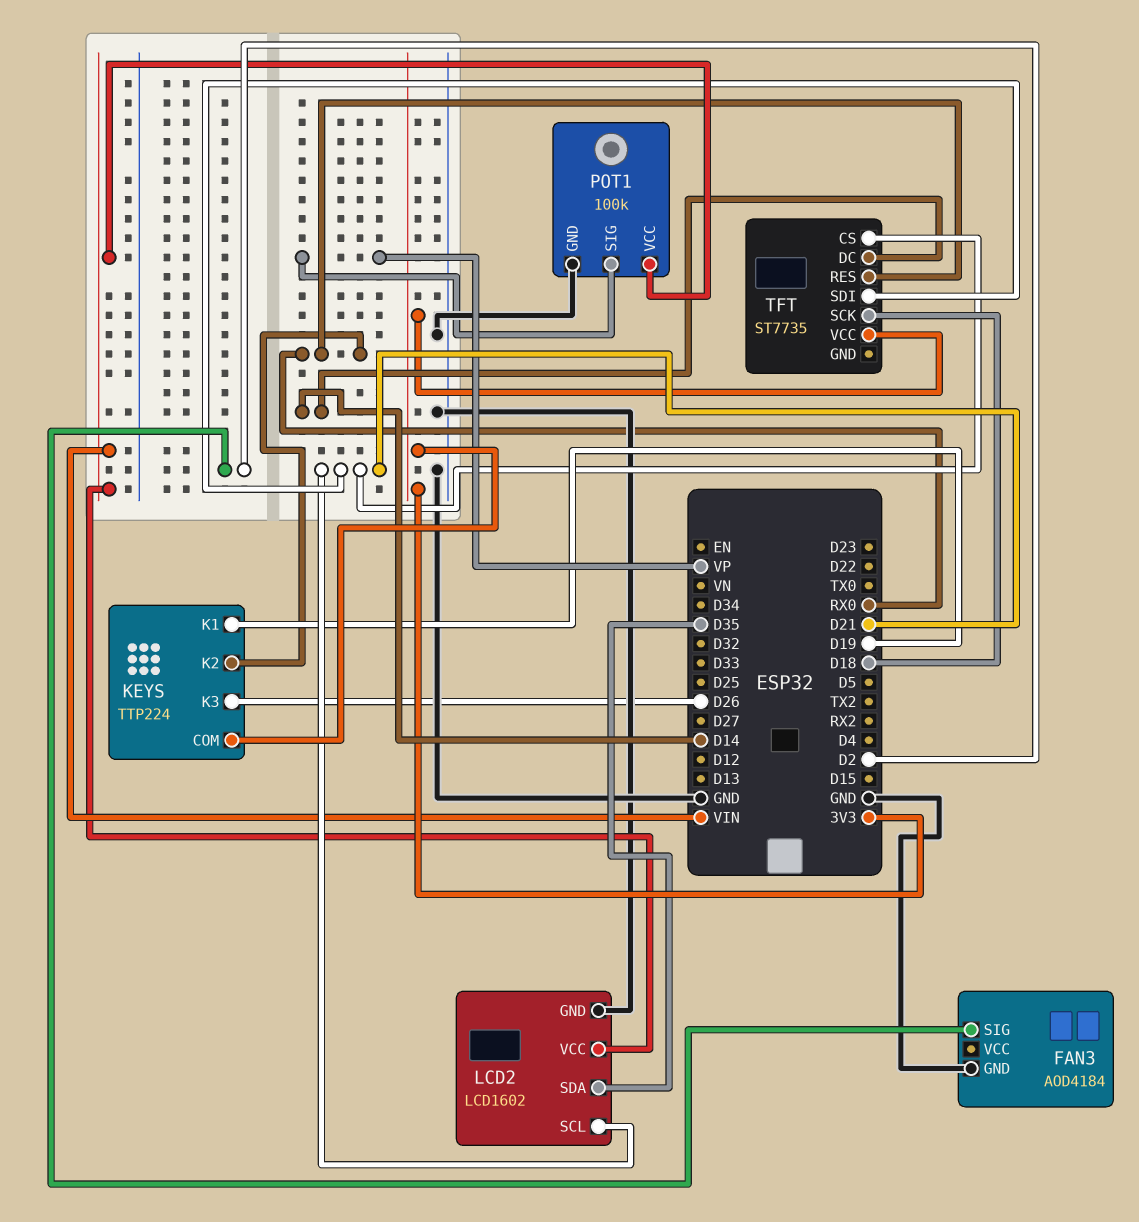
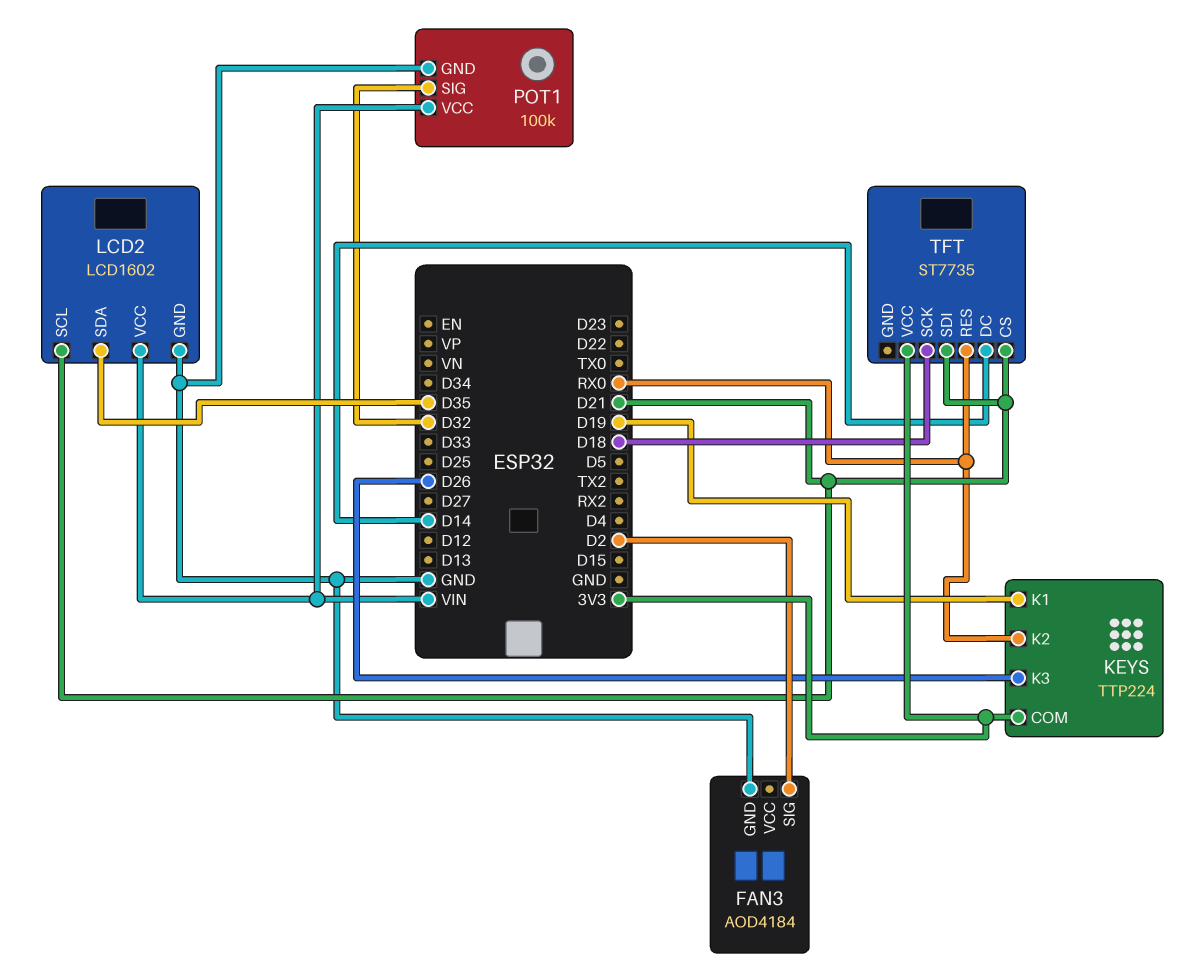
POT1 pin SIG: VP -> D32

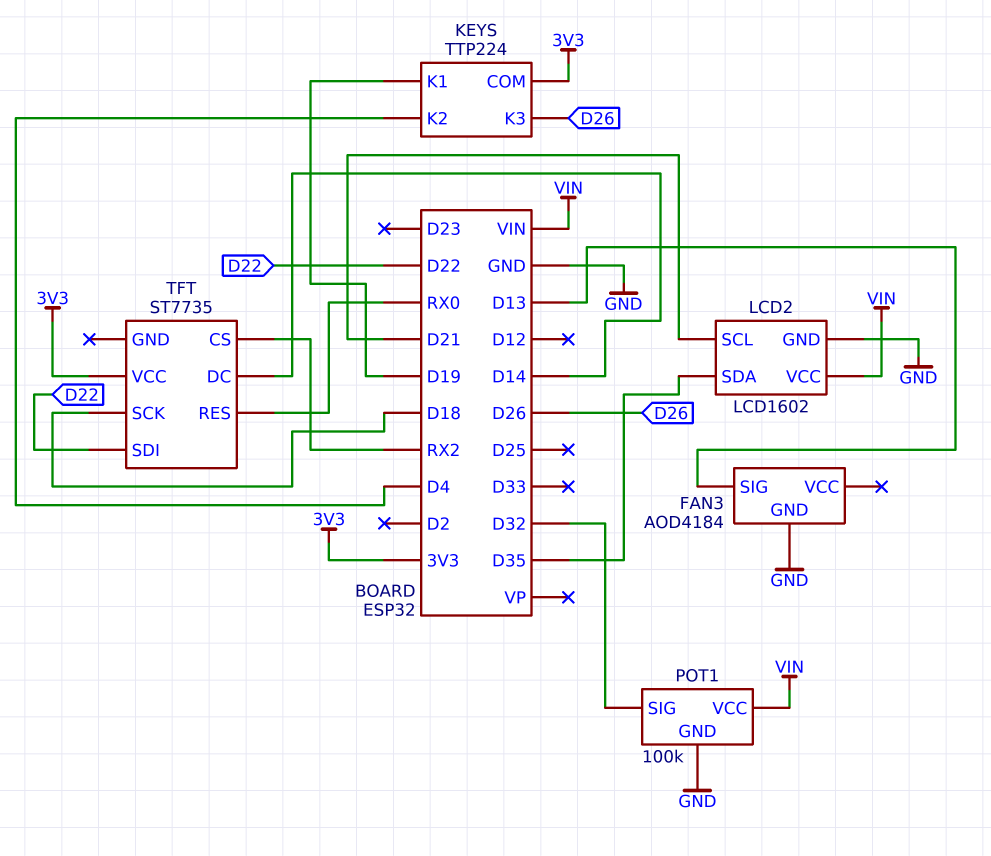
FAN3 pin SIG: D2 -> D13
KEYS pin K2: RX0 -> D4
TFT pin CS: D21 -> RX2
TFT pin SDI: D21 -> D22

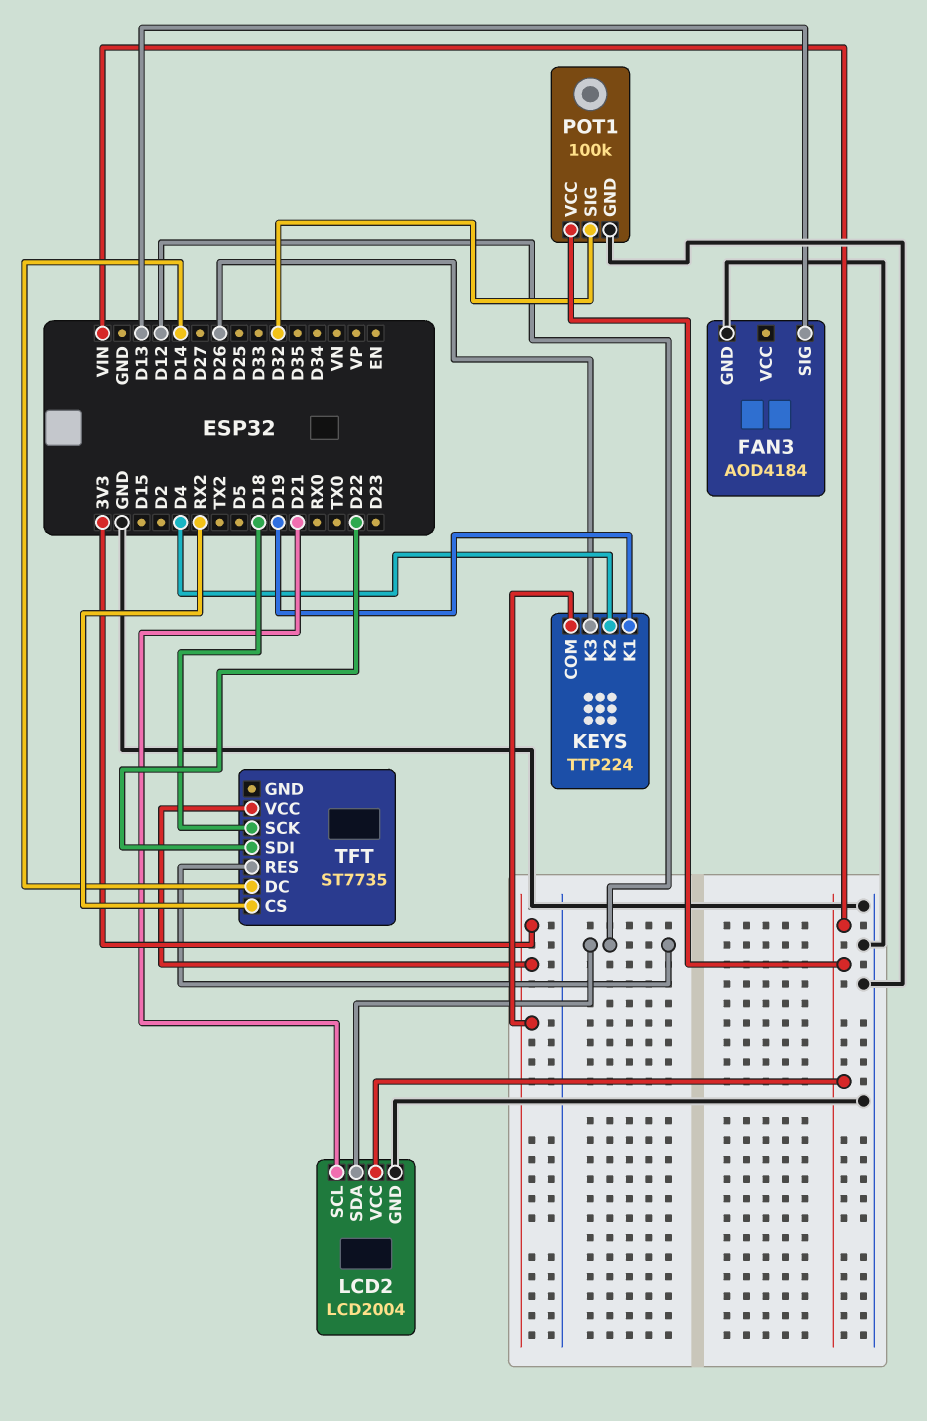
LCD2: LCD1602 -> LCD2004
LCD2 pin SDA: D35 -> D12
TFT pin RES: RX0 -> D12

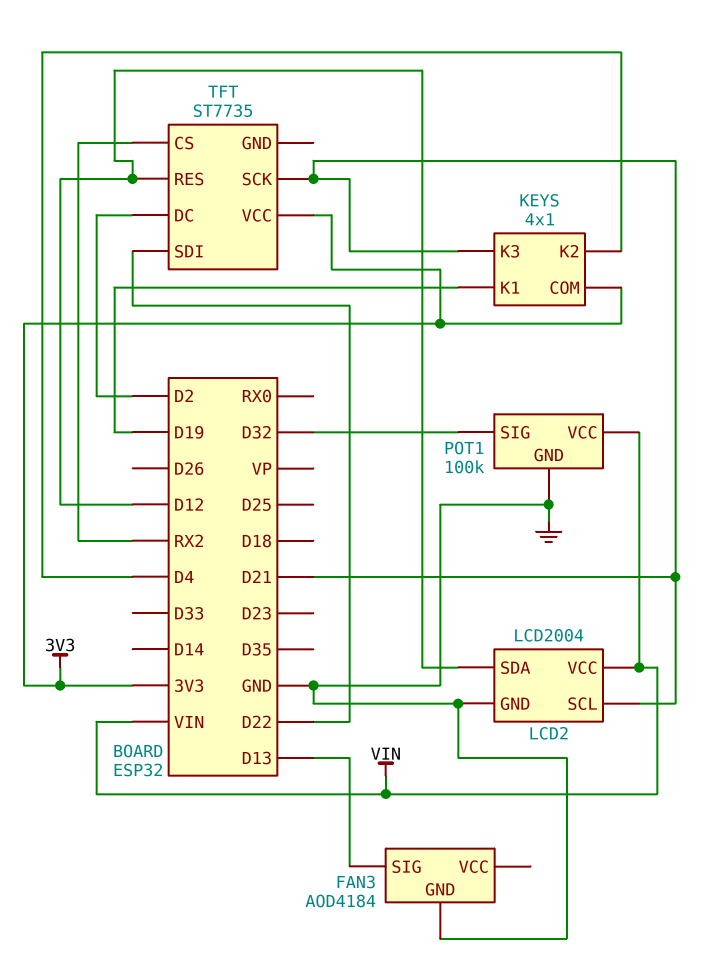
KEYS: TTP224 -> 4x1
KEYS pin K3: D26 -> D21
TFT pin DC: D14 -> D2
TFT pin SCK: D18 -> D21

